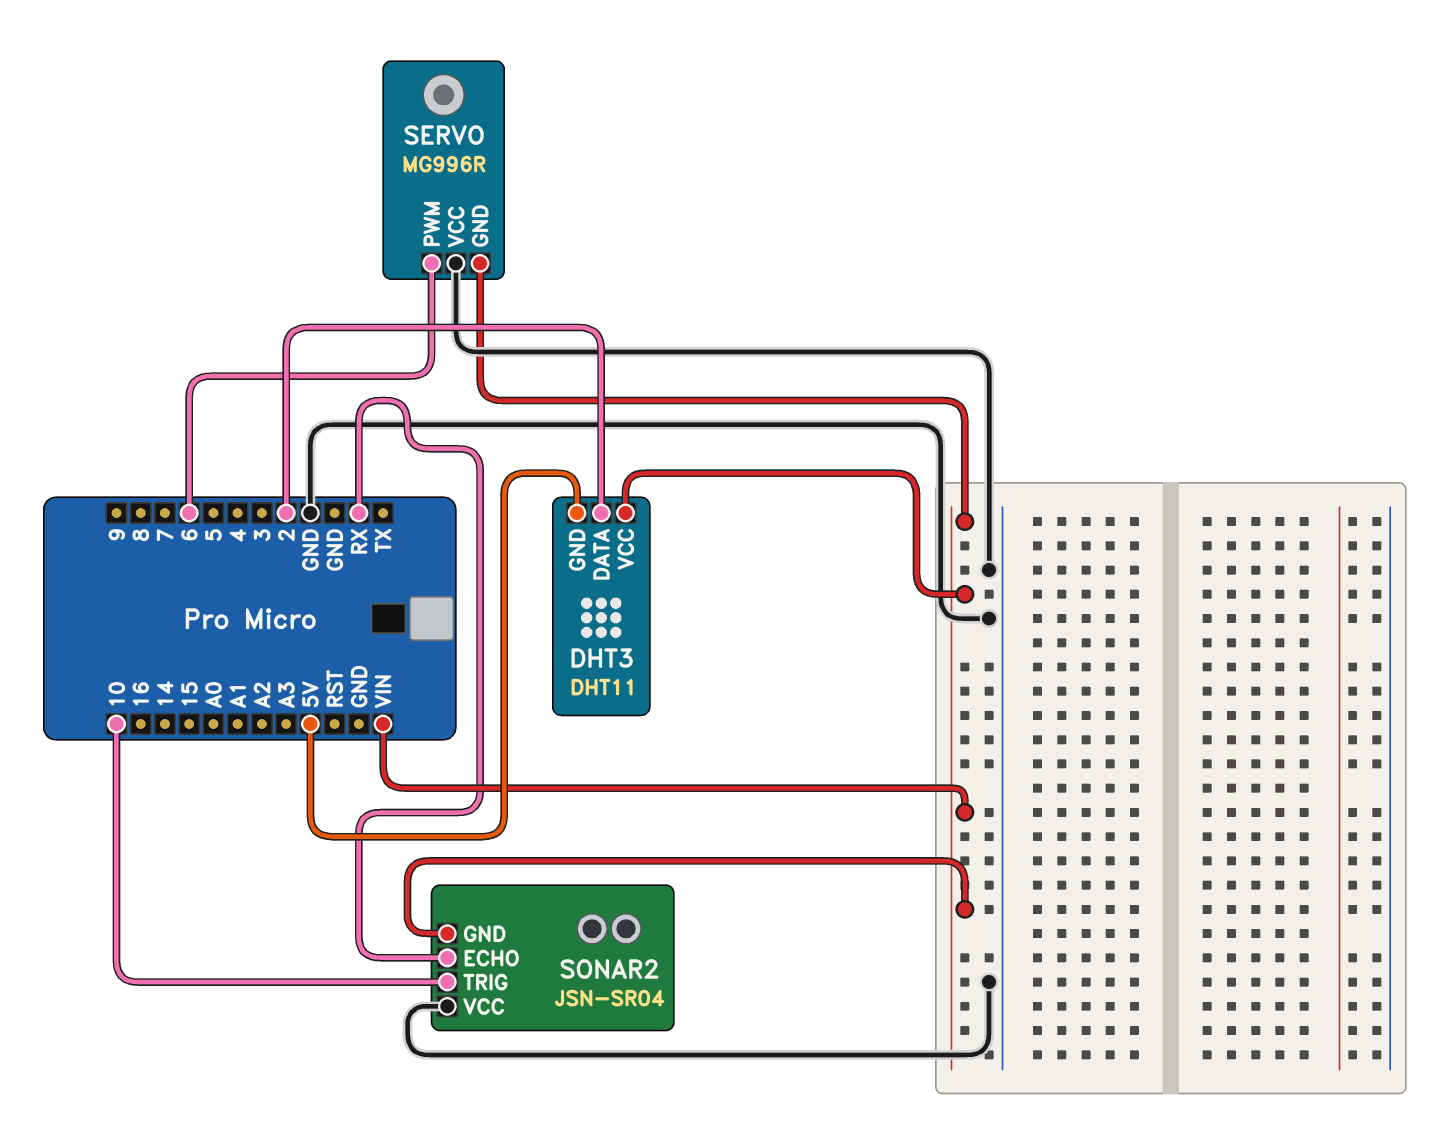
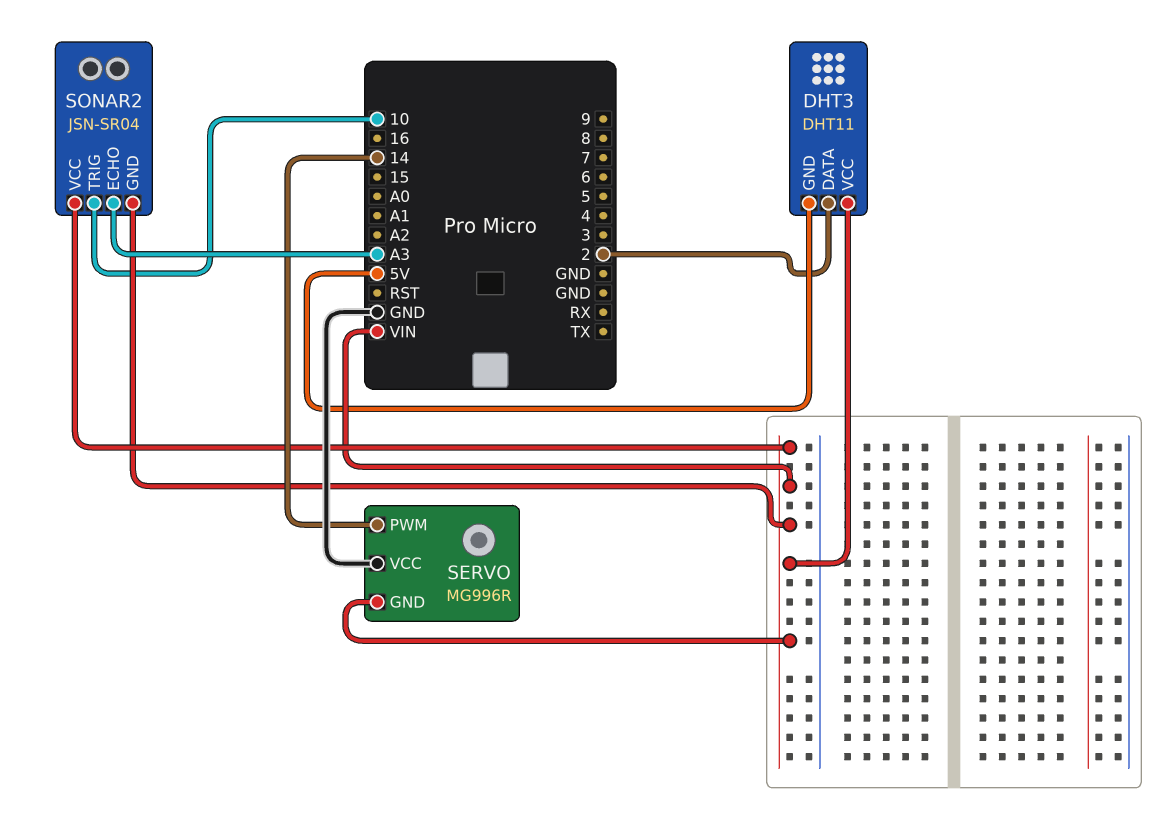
SERVO pin PWM: 6 -> 14
SONAR2 pin ECHO: RX -> A3
SONAR2 pin VCC: GND -> VIN

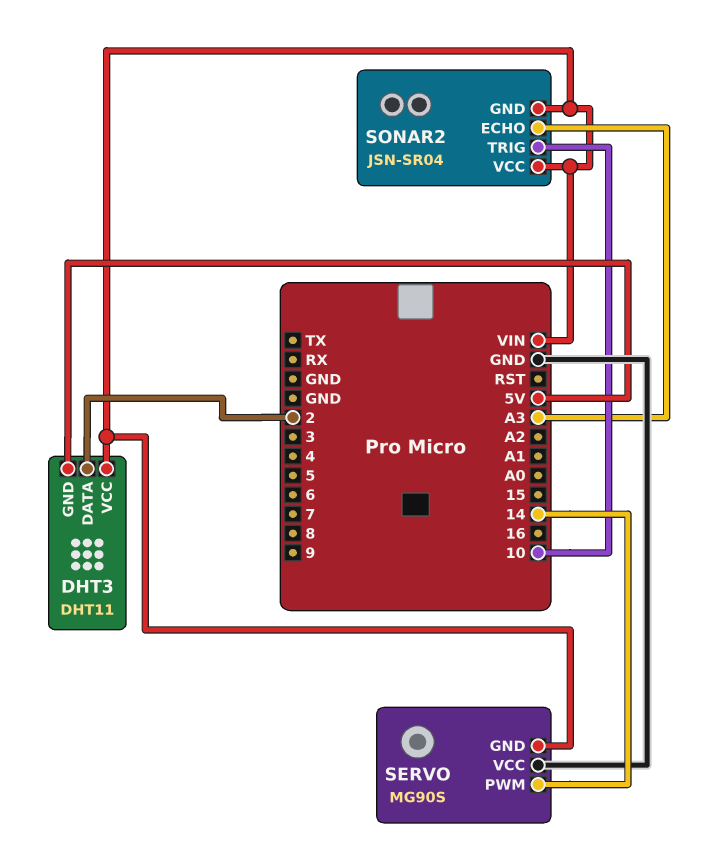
SERVO: MG996R -> MG90S

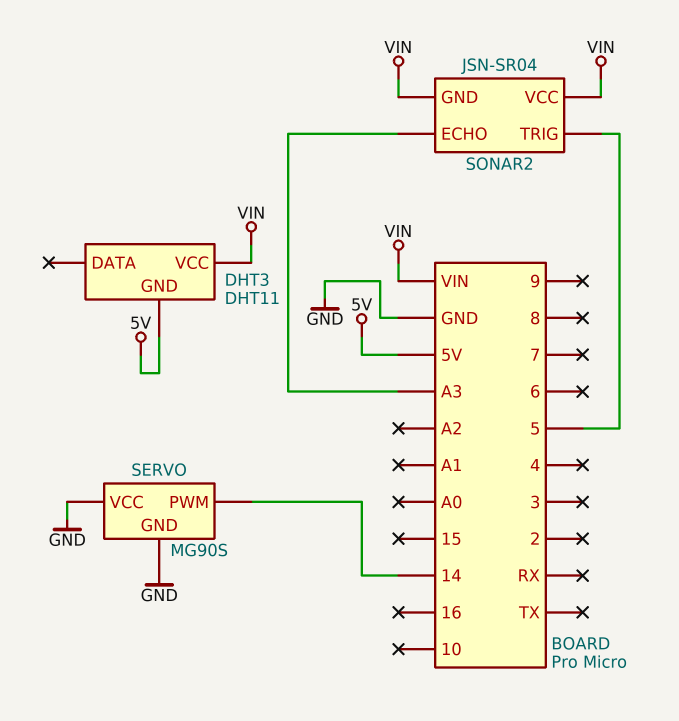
DHT3 pin DATA: 2 -> none
SERVO pin GND: VIN -> GND
SONAR2 pin TRIG: 10 -> 5

